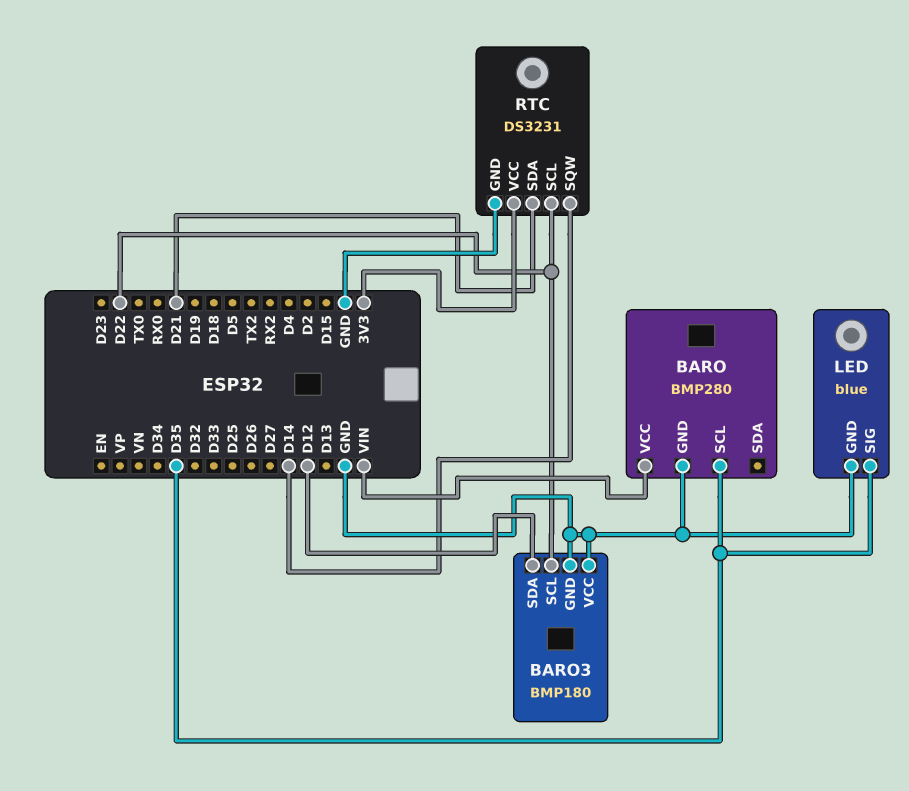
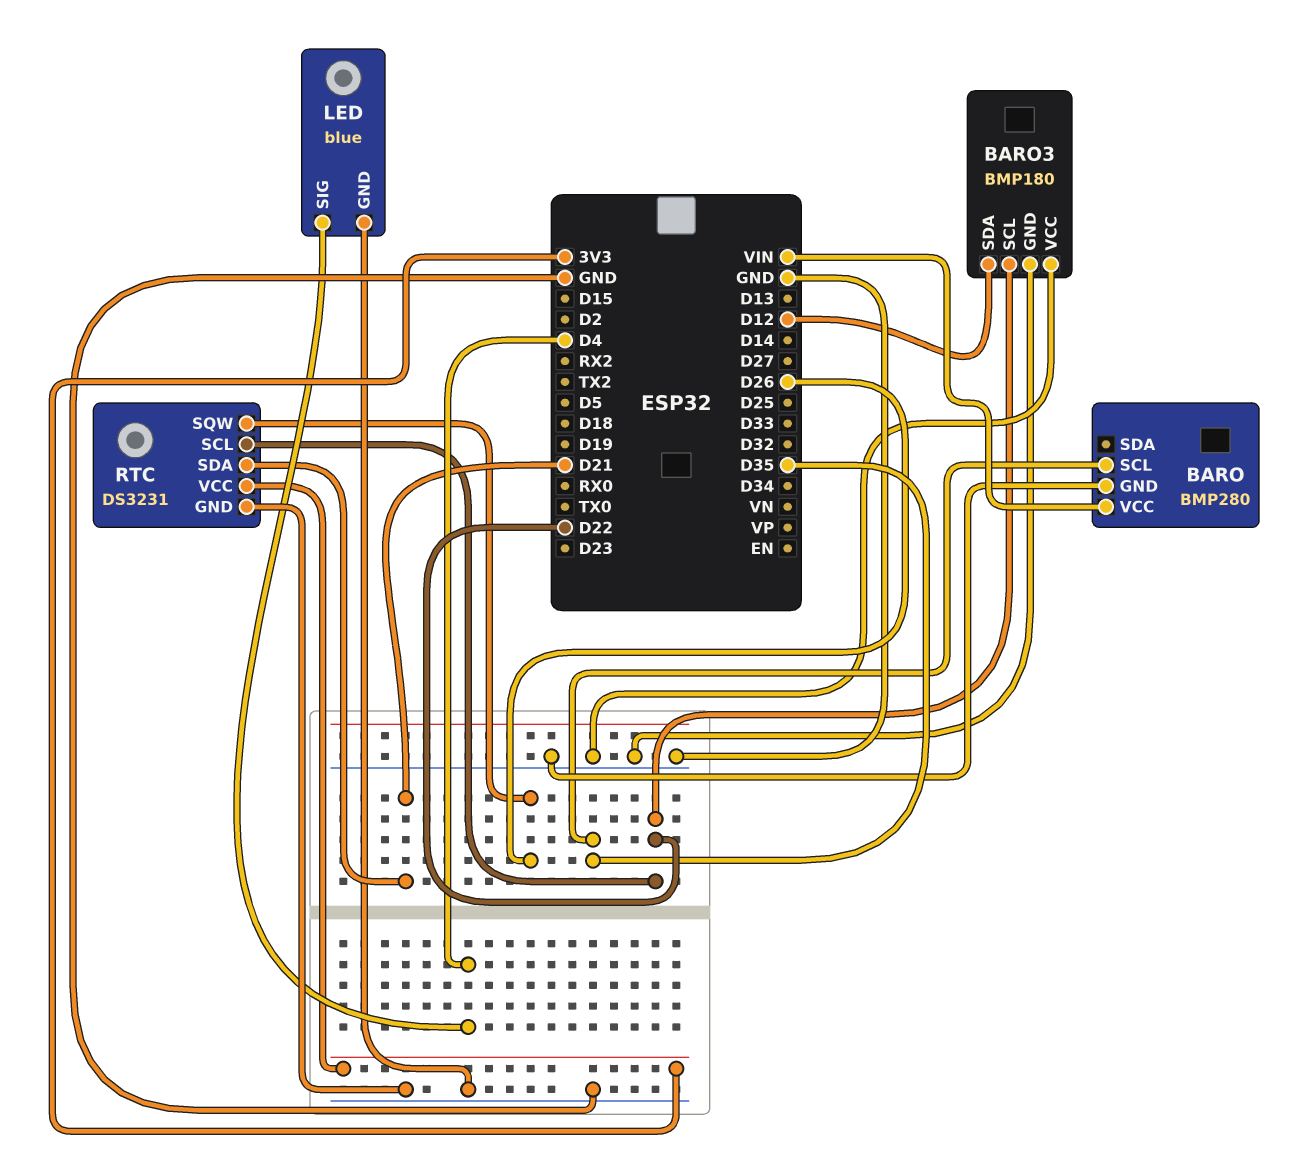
LED pin SIG: D35 -> D4
RTC pin SQW: D14 -> D26

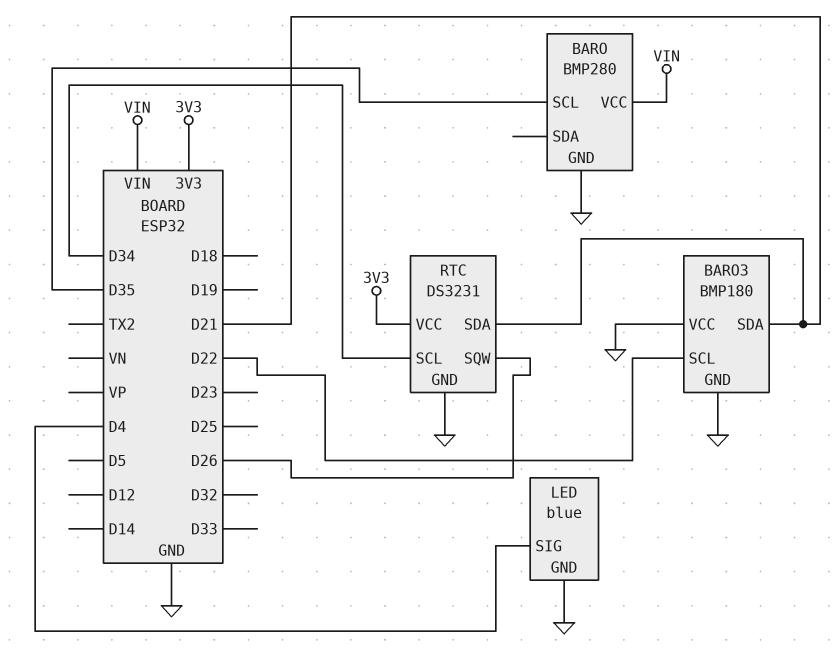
BARO3 pin SDA: D12 -> D21
RTC pin SCL: D22 -> D34

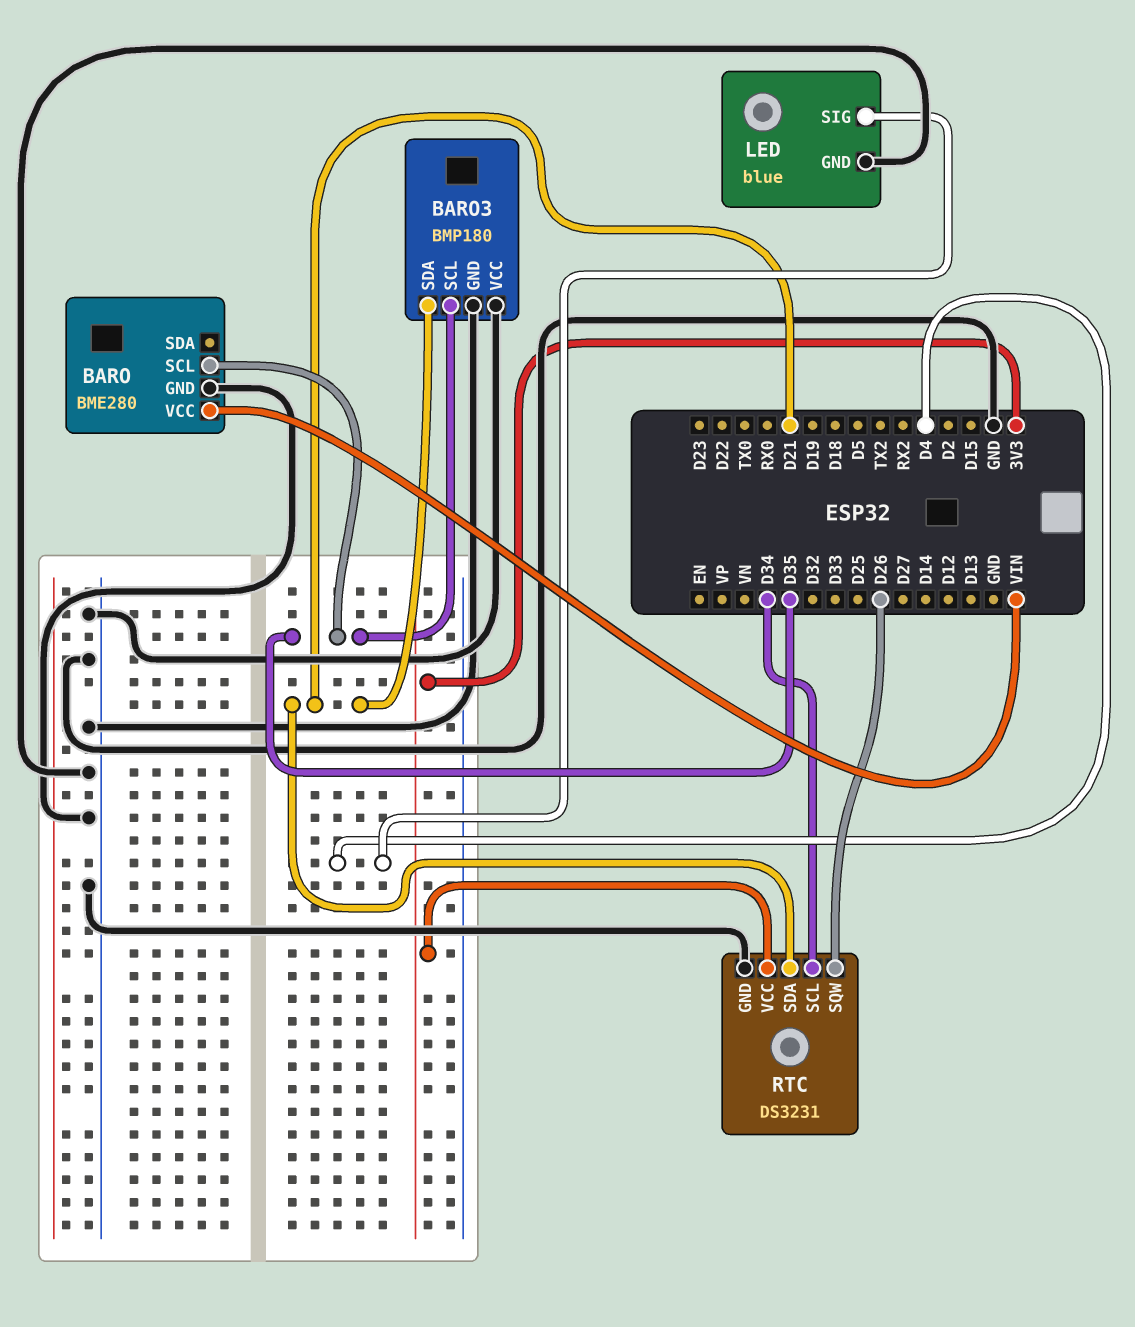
BARO: BMP280 -> BME280
BARO3 pin SCL: D22 -> D35

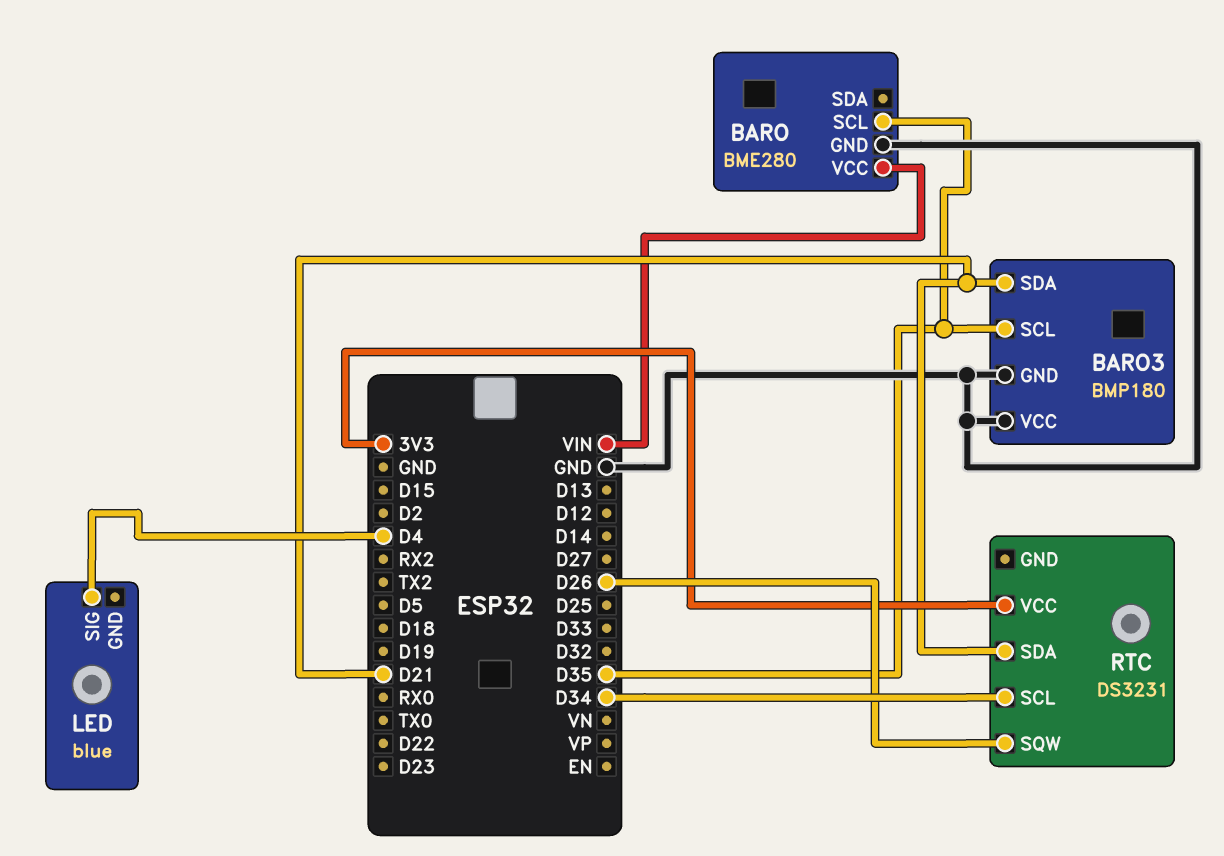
LED pin GND: GND -> none
RTC pin GND: GND -> none

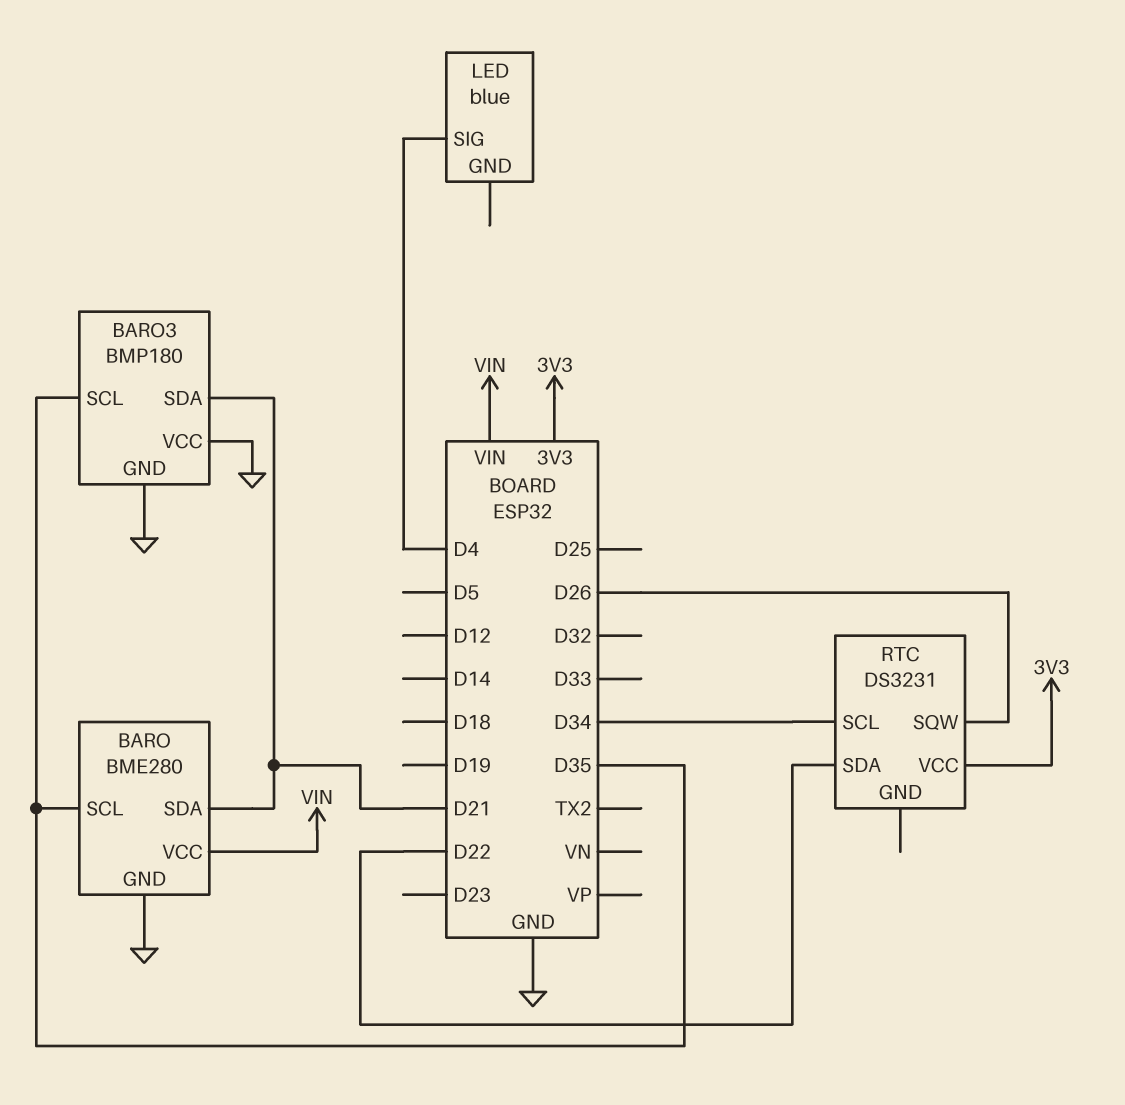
BARO pin SDA: none -> D21
RTC pin SDA: D21 -> D22

